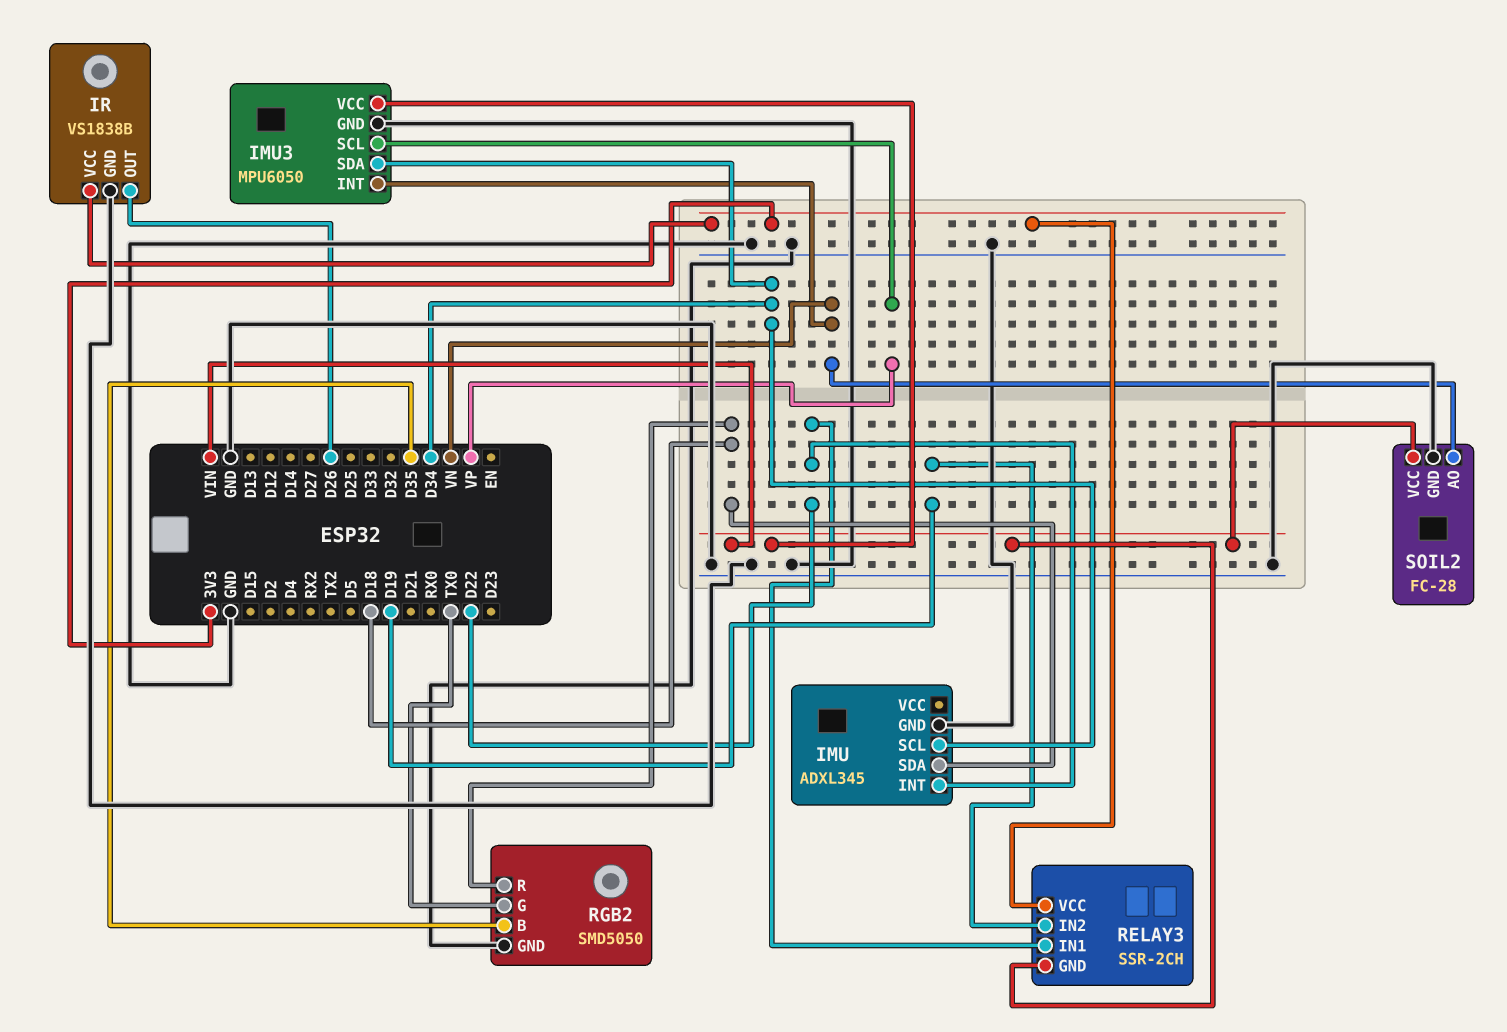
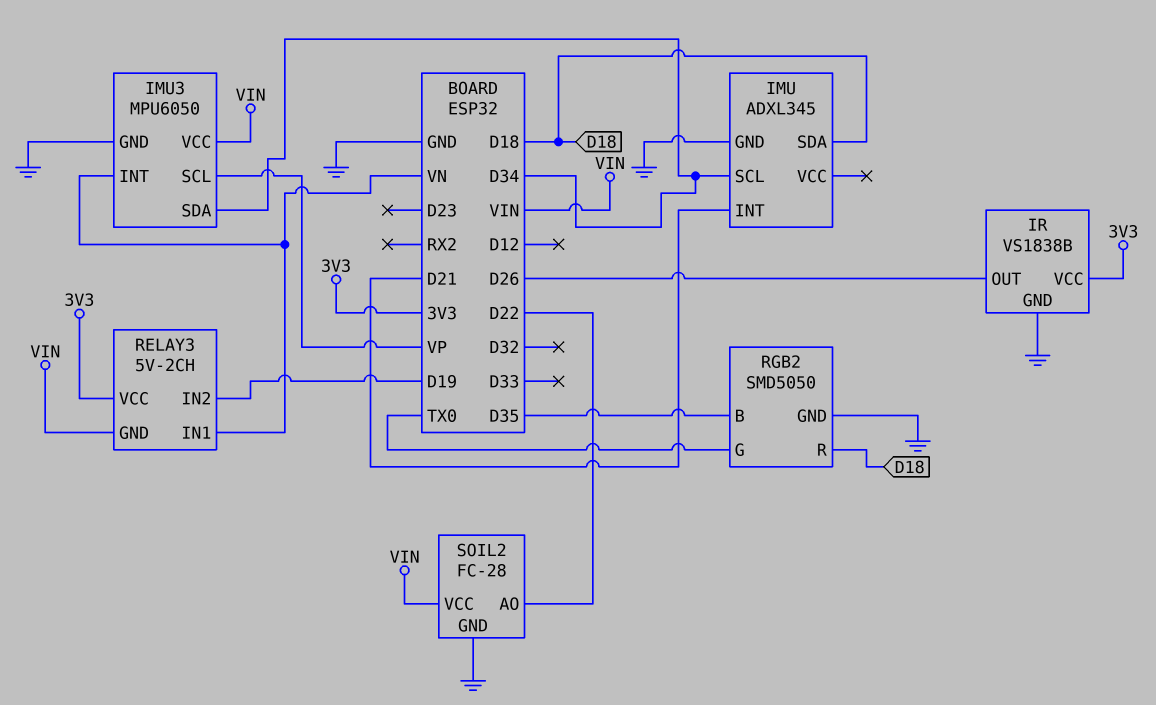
IMU pin INT: D22 -> D21
RELAY3: SSR-2CH -> 5V-2CH
RELAY3 pin IN1: D22 -> VN
SOIL2 pin AO: VN -> D22

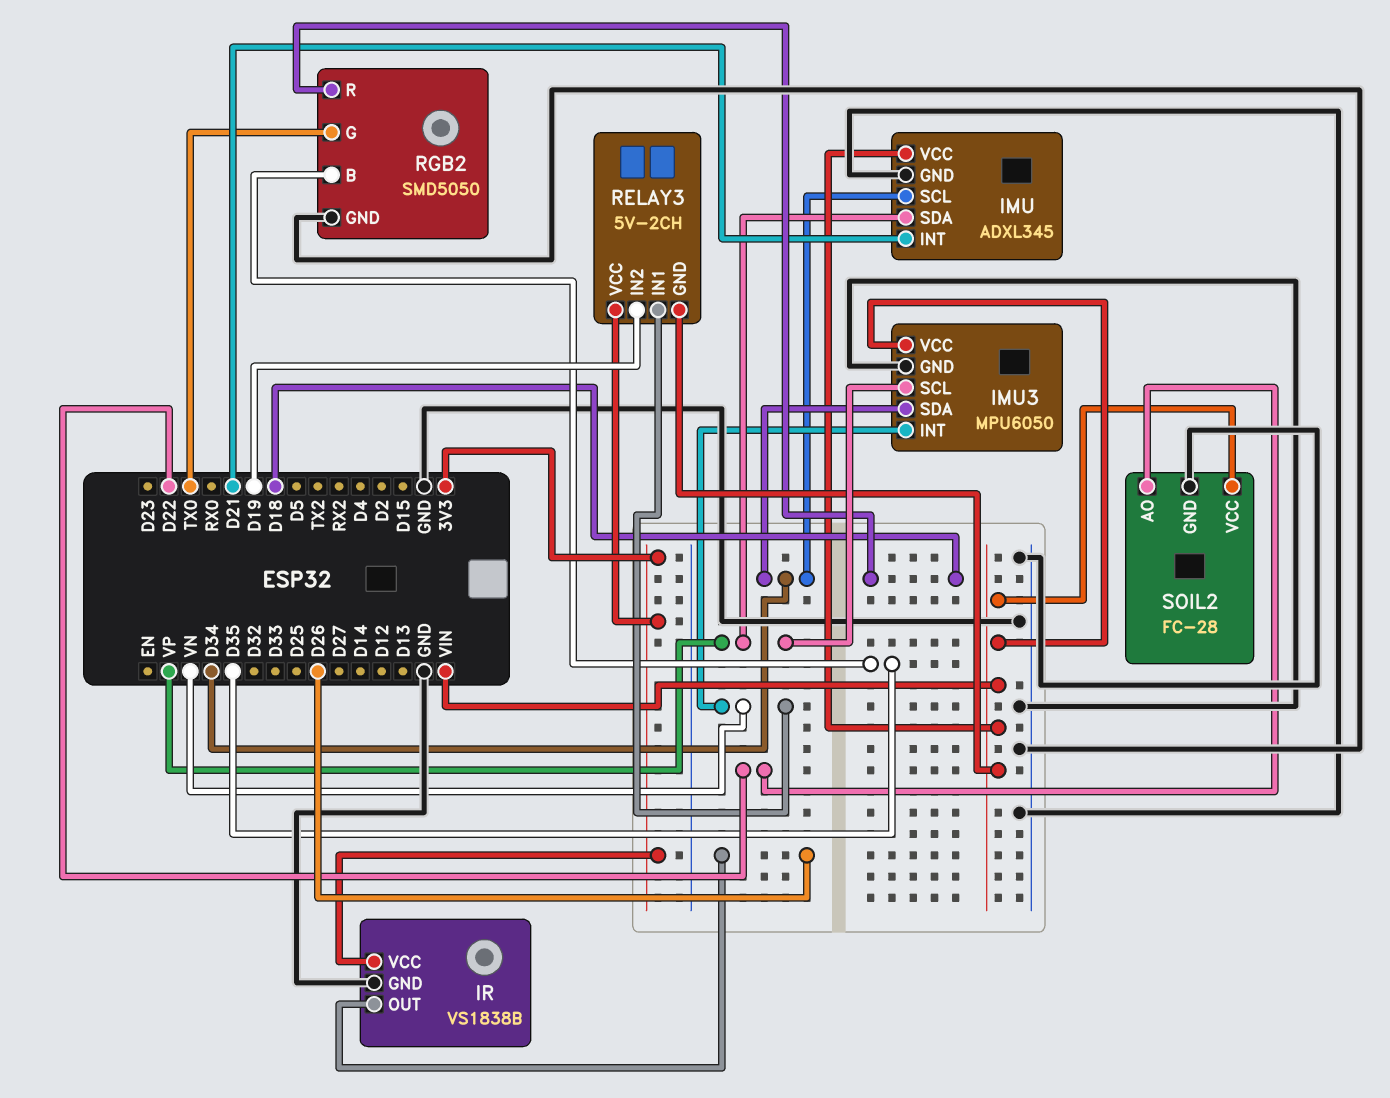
IMU pin SDA: D18 -> VP
IMU pin VCC: none -> VIN

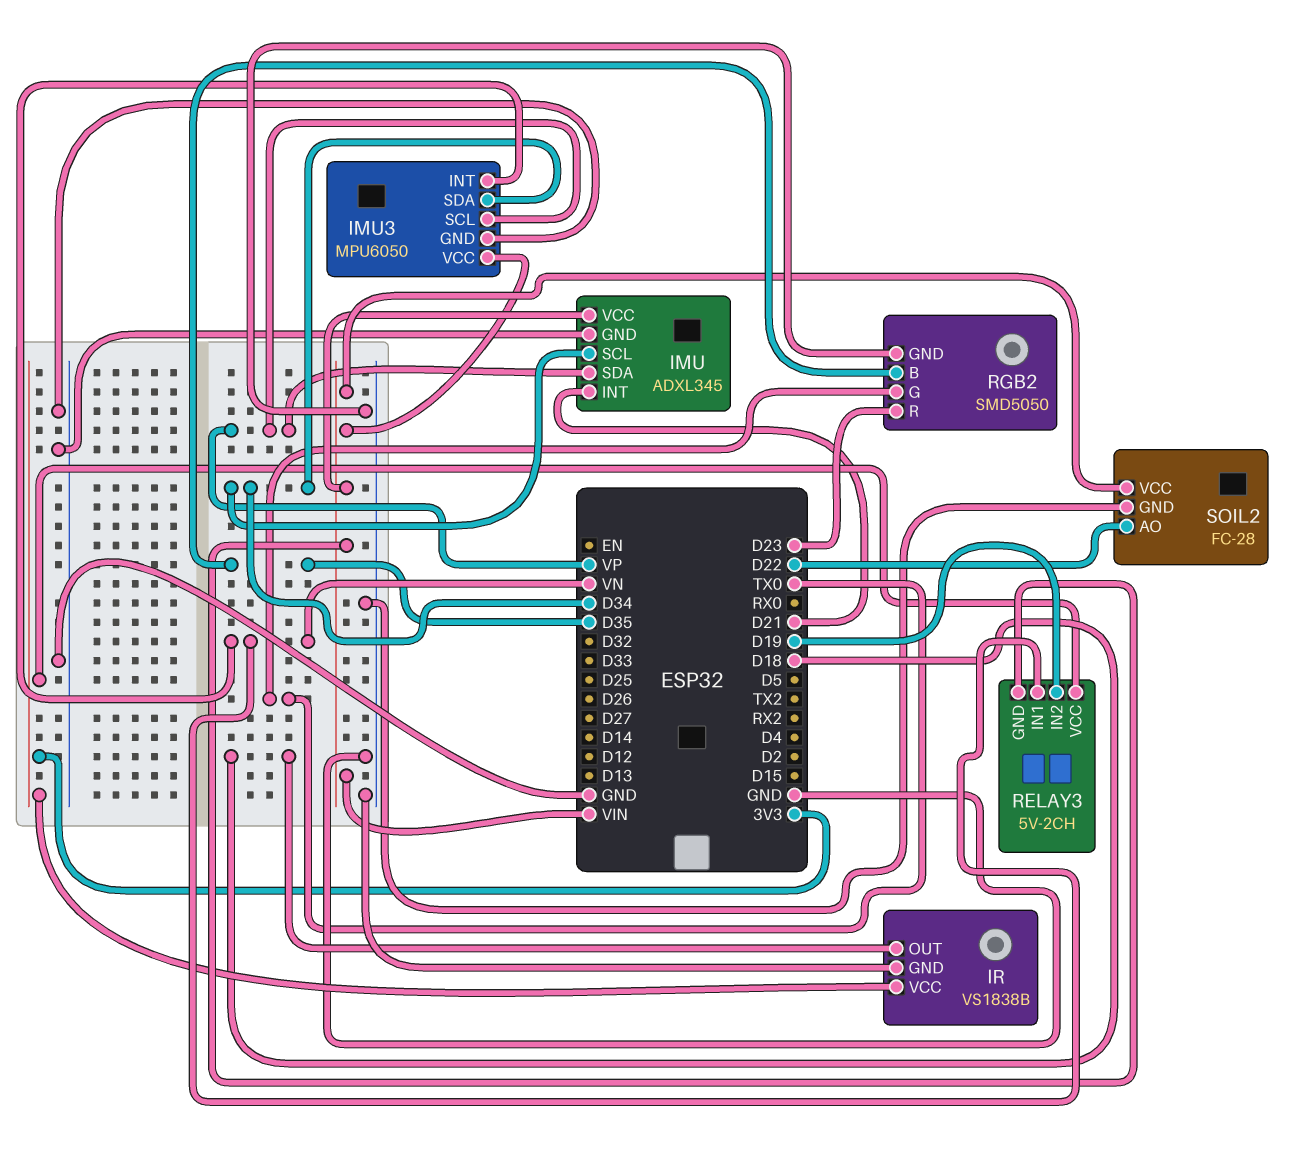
IR pin OUT: D26 -> D18
RGB2 pin R: D18 -> D23

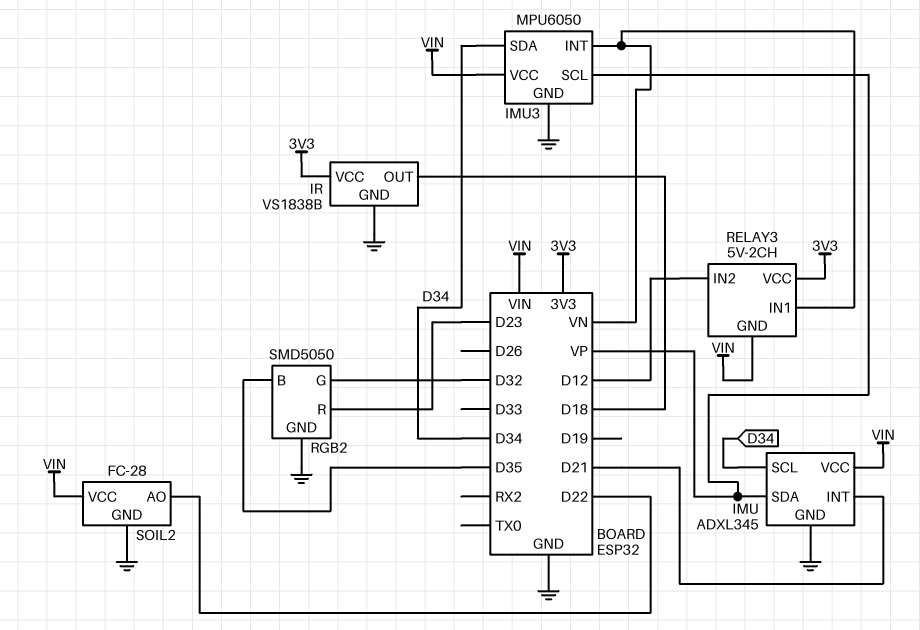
RELAY3 pin IN2: D19 -> D12
RGB2 pin G: TX0 -> D32

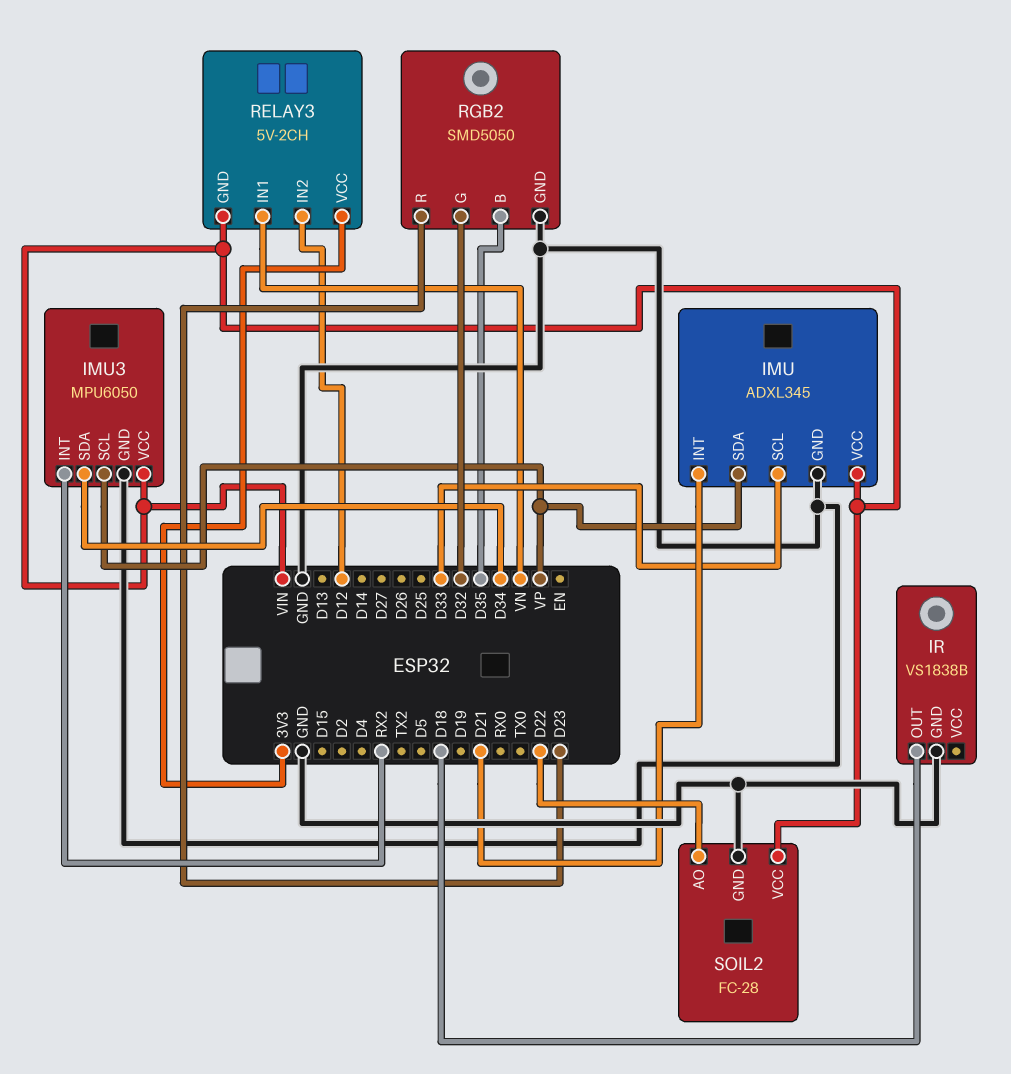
IMU pin SCL: D34 -> D33
IMU3 pin INT: VN -> RX2
IR pin VCC: 3V3 -> none

